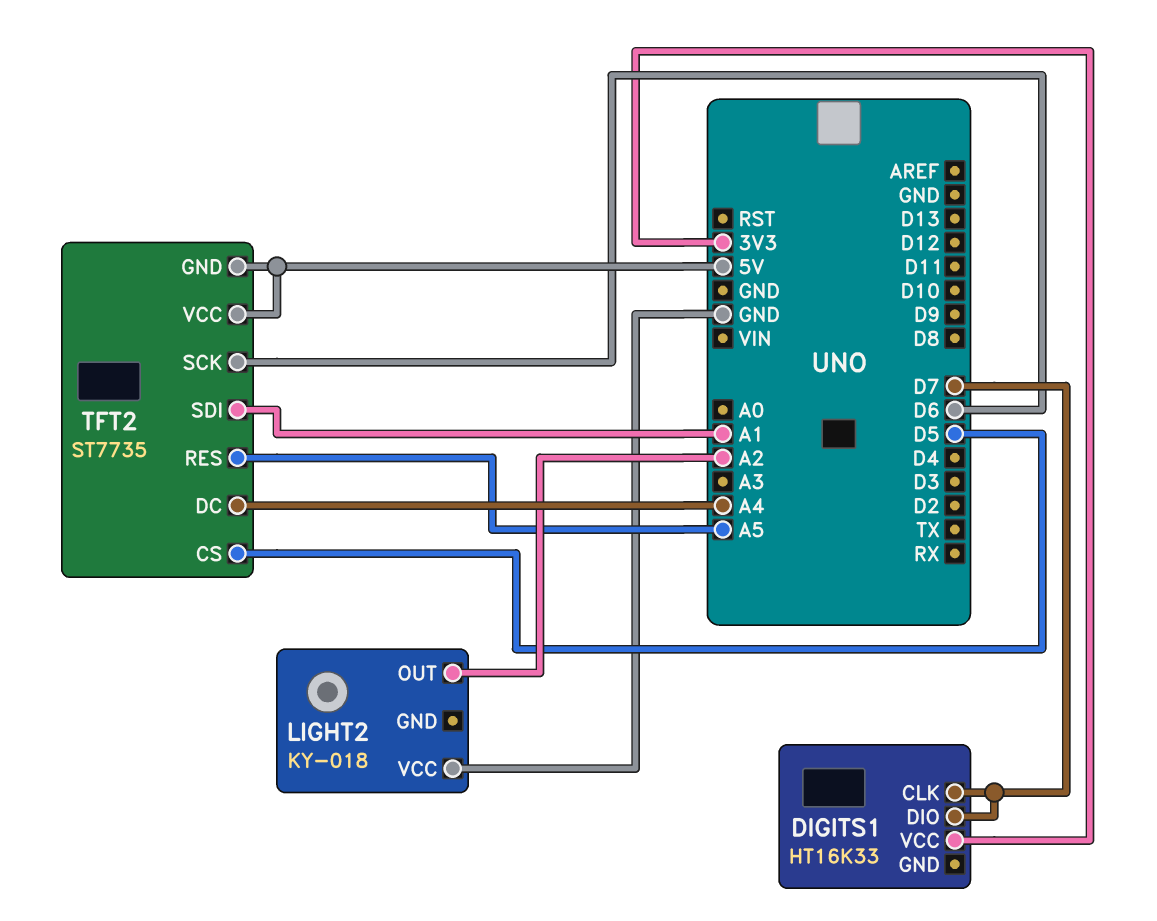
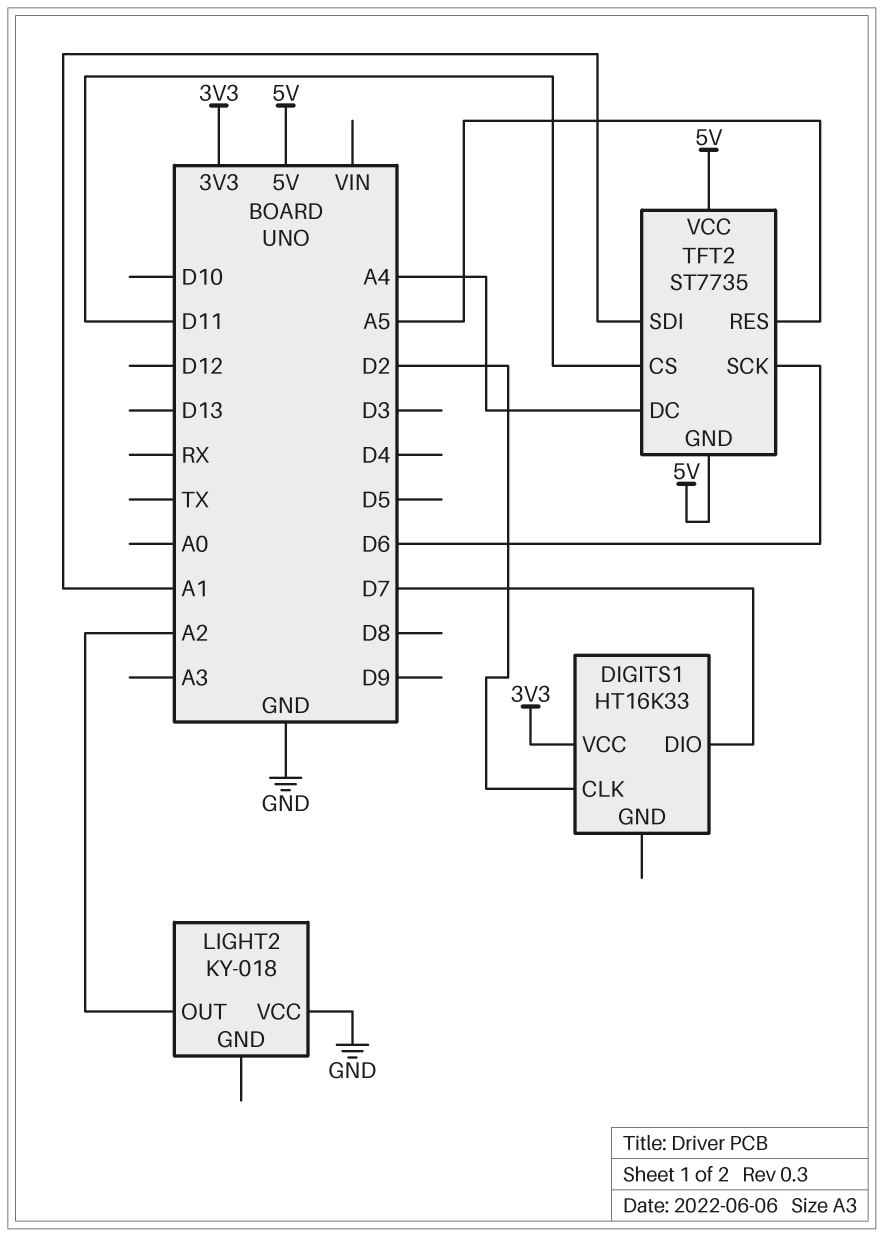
DIGITS1 pin CLK: D7 -> D2
TFT2 pin CS: D5 -> D11

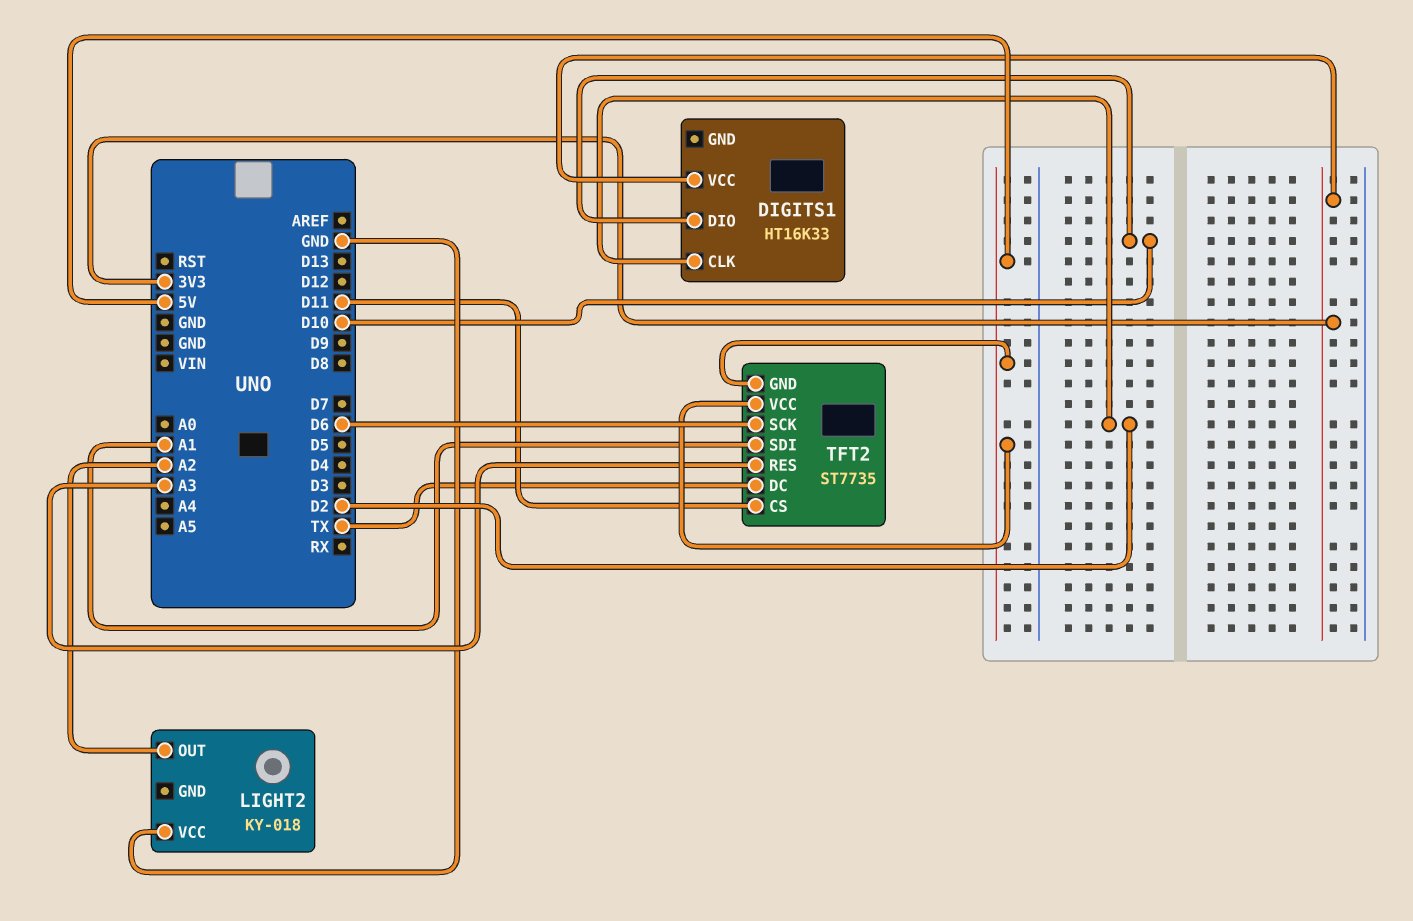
DIGITS1 pin DIO: D7 -> D10
TFT2 pin DC: A4 -> TX
TFT2 pin RES: A5 -> A3

